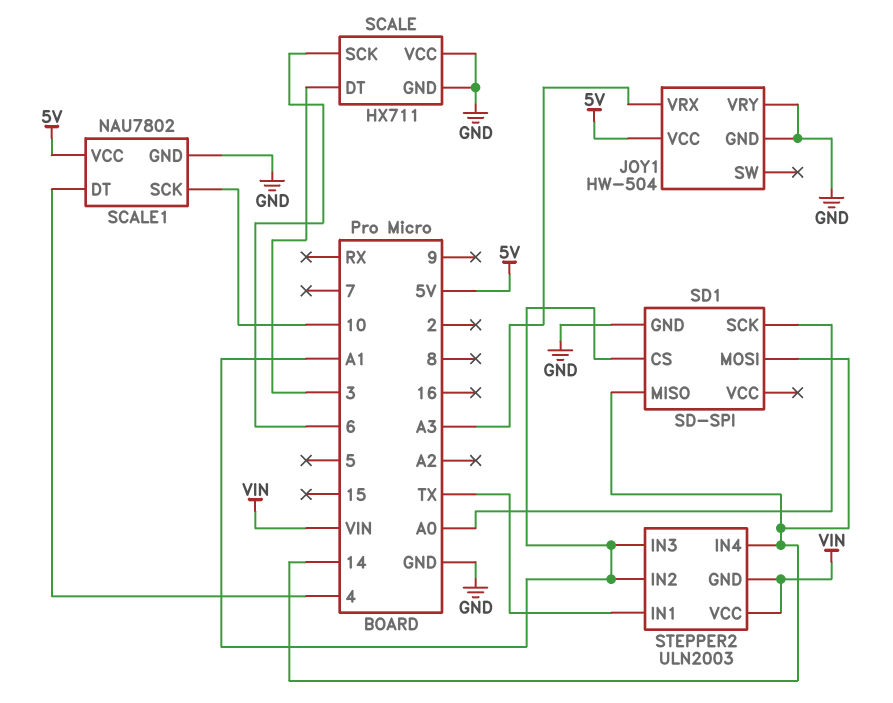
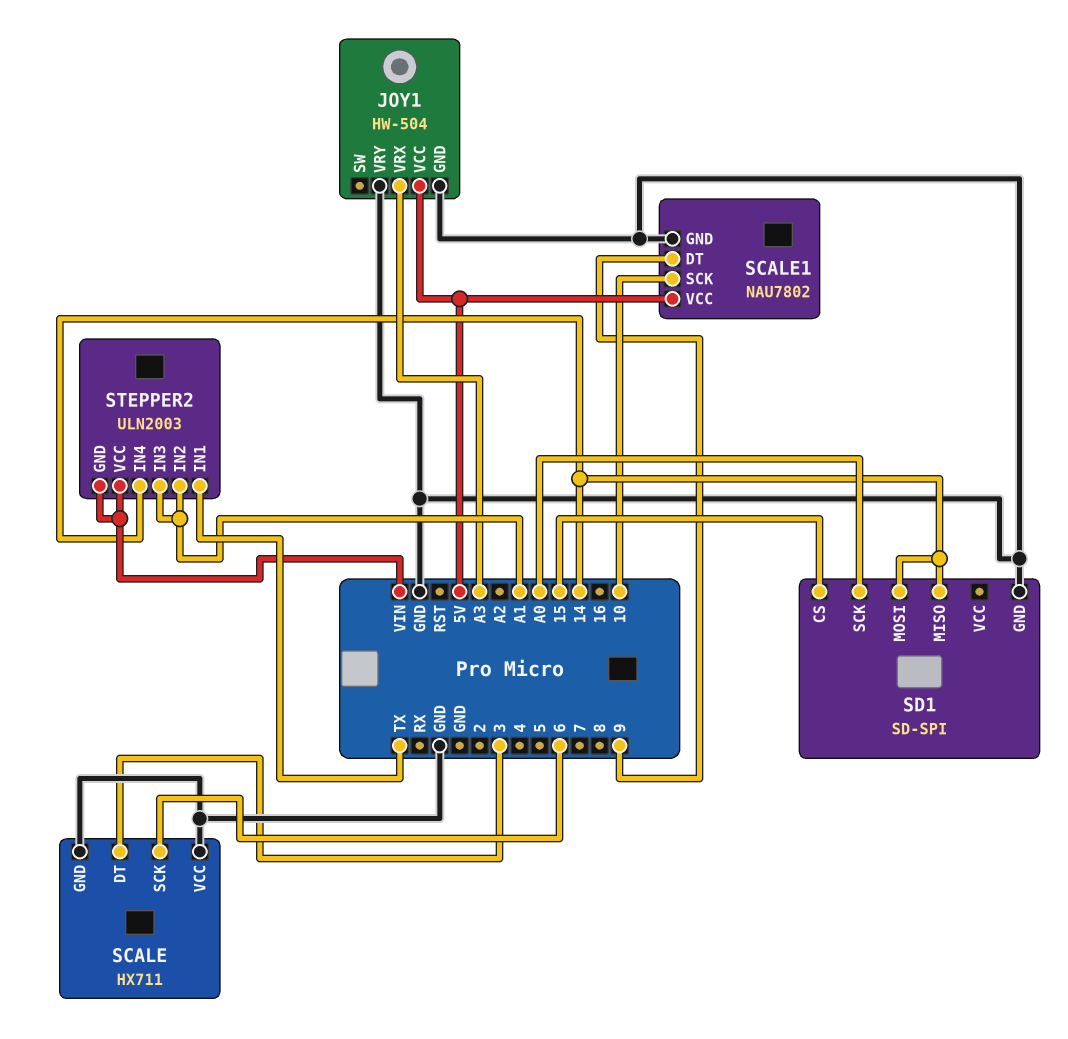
SCALE1 pin DT: 4 -> 9
SD1 pin CS: A1 -> 15

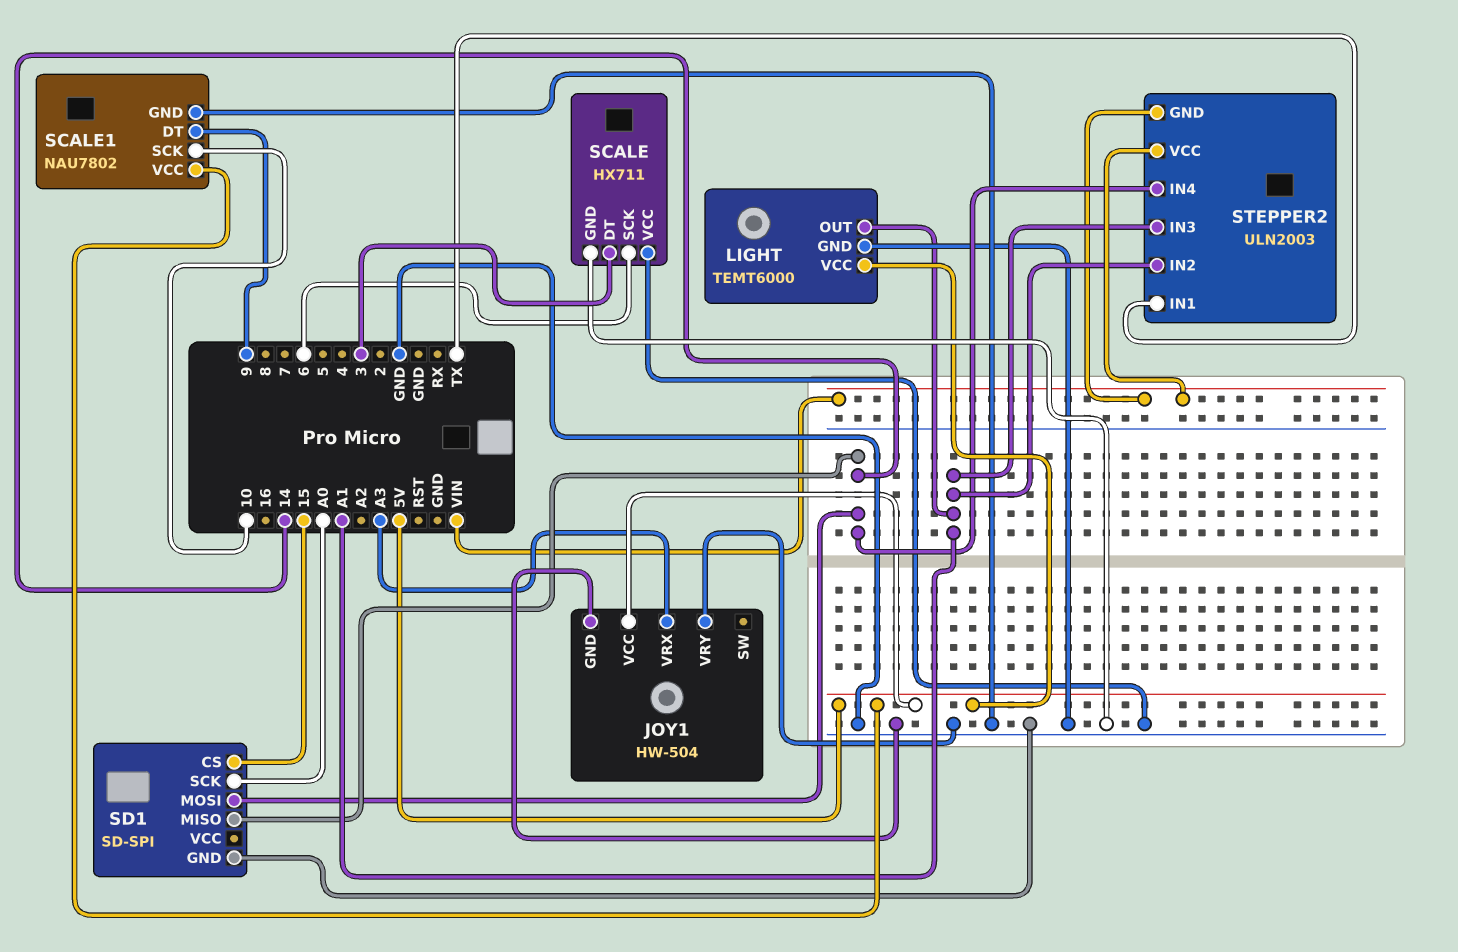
LIGHT: none -> TEMT6000
LIGHT pin GND: none -> GND
LIGHT pin OUT: none -> A1
LIGHT pin VCC: none -> 5V

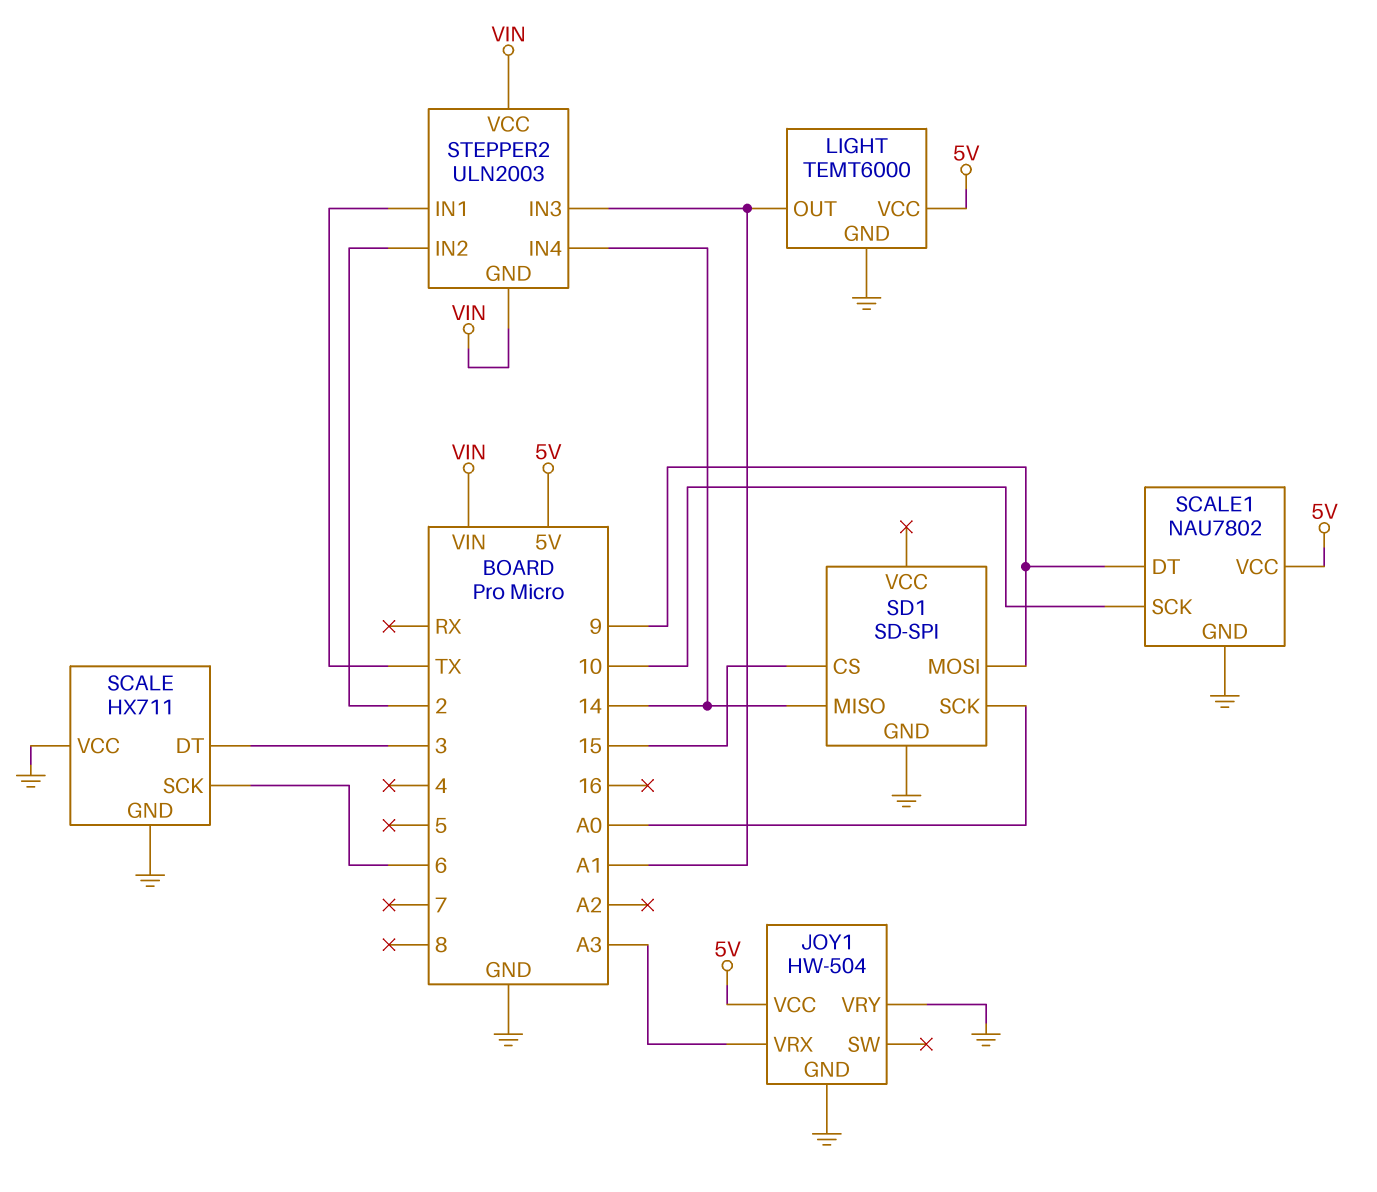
SD1 pin MOSI: 14 -> 9
STEPPER2 pin IN2: A1 -> 2

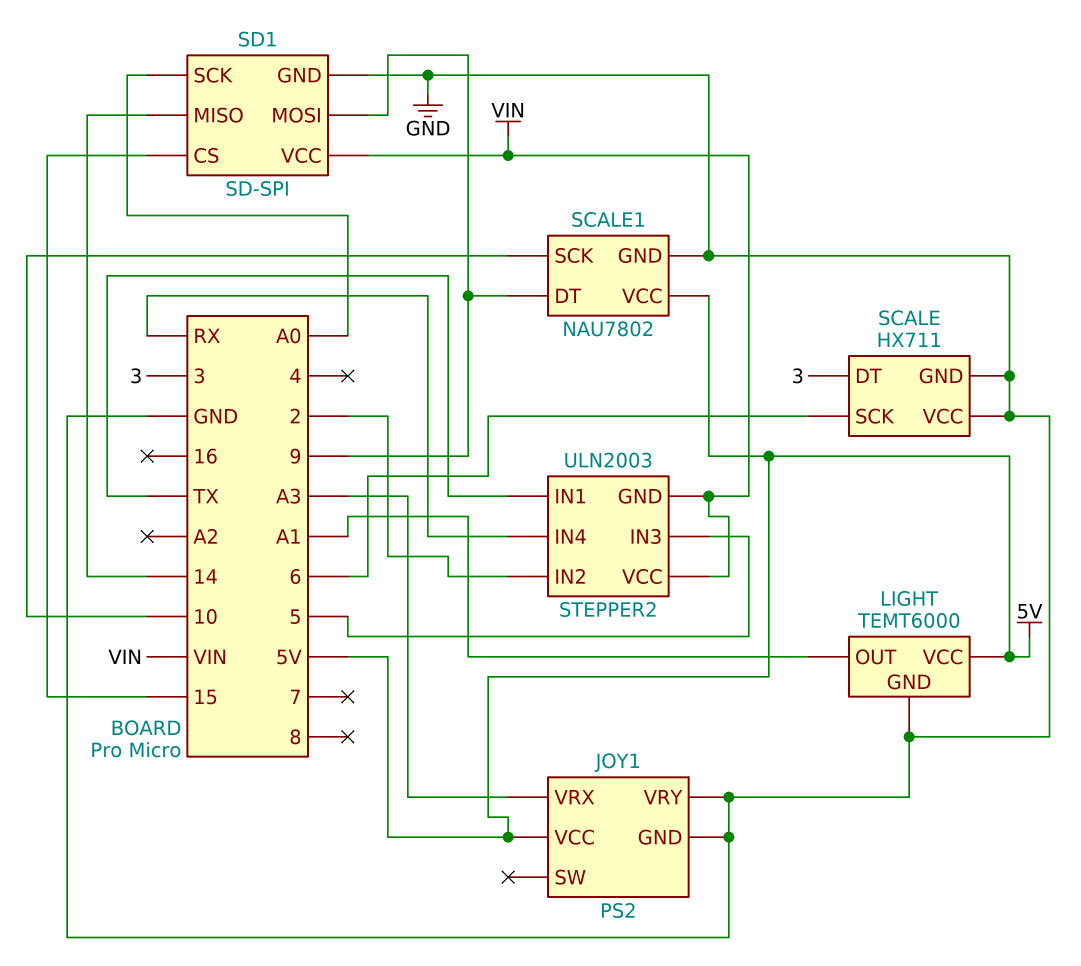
JOY1: HW-504 -> PS2
SD1 pin VCC: none -> VIN
STEPPER2 pin IN3: A1 -> 5
STEPPER2 pin IN4: 14 -> RX

